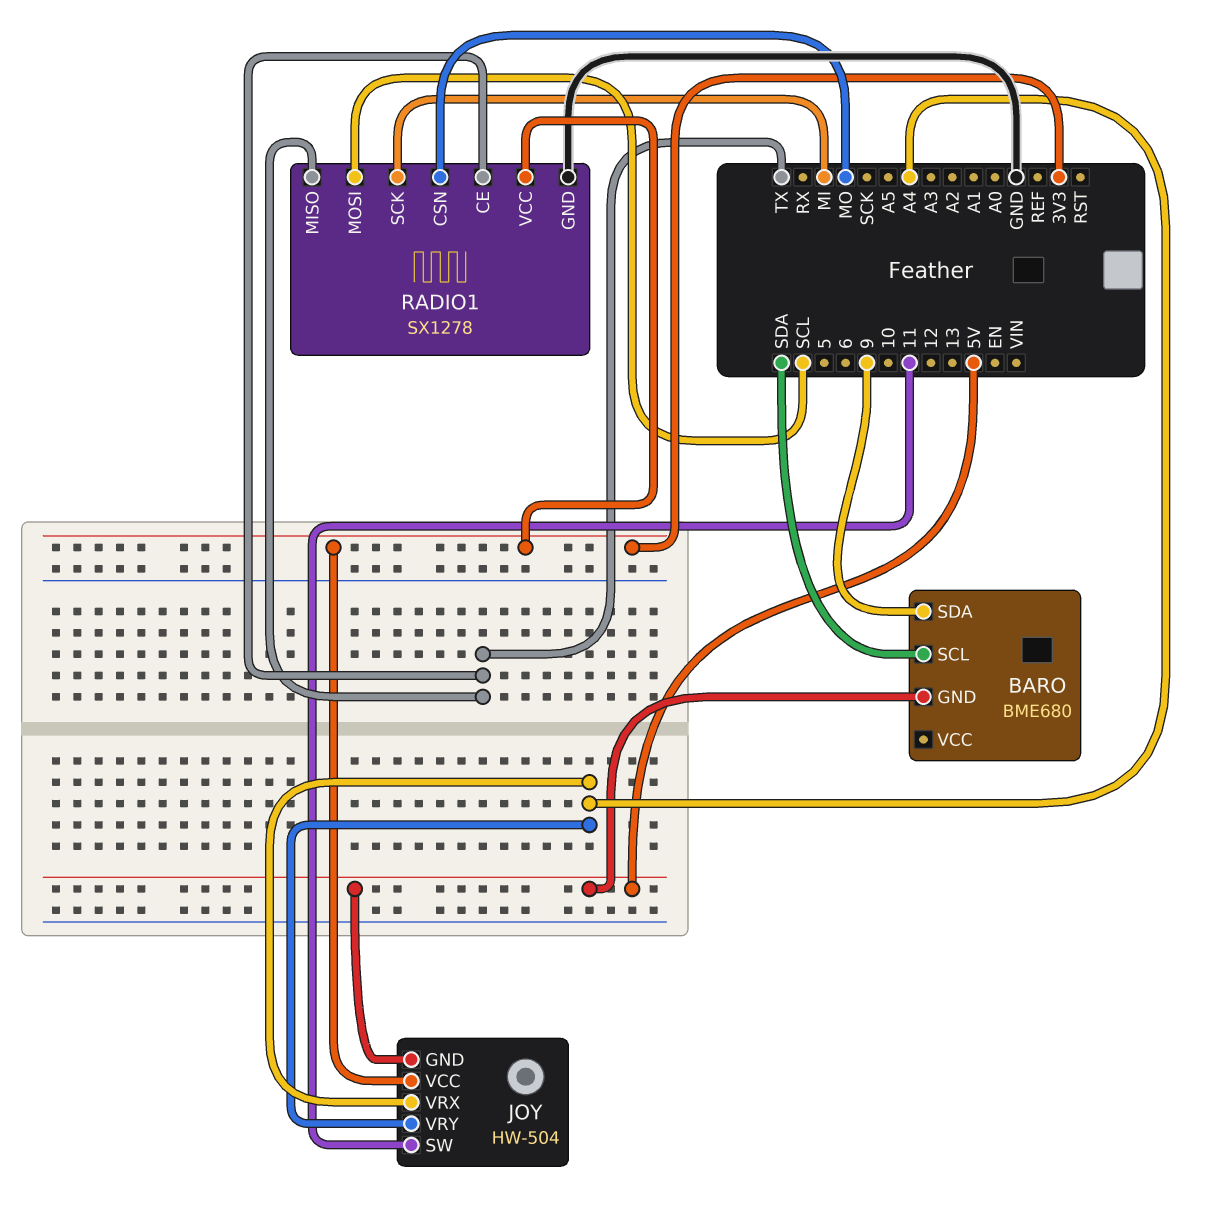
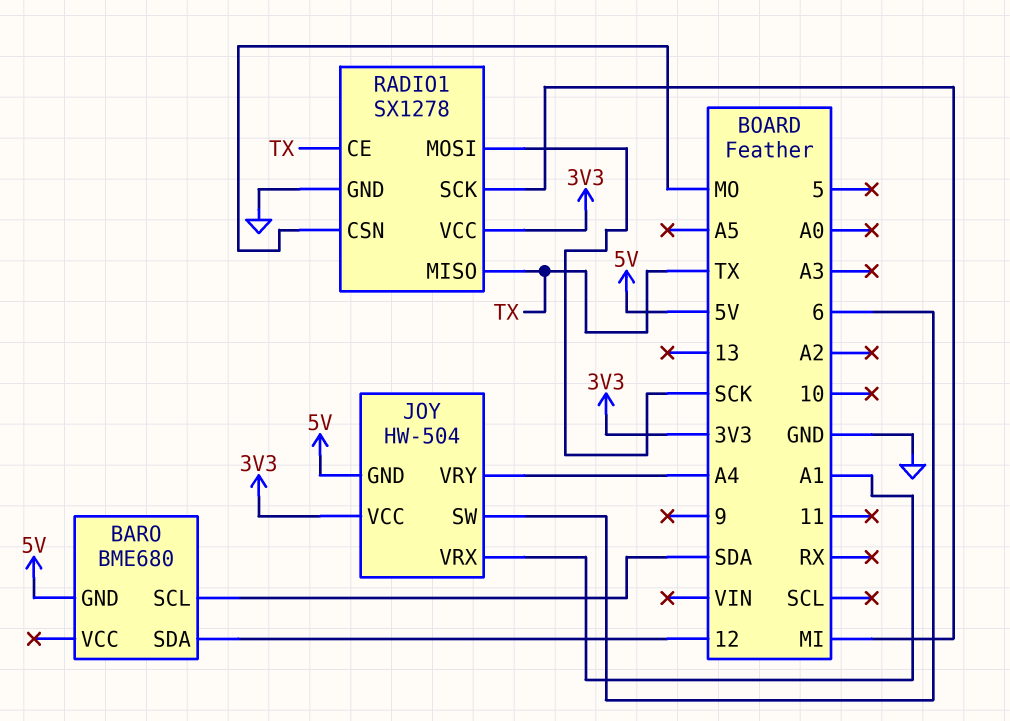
BARO pin SDA: 9 -> 12
JOY pin SW: 11 -> 6
JOY pin VRX: A4 -> A1
RADIO1 pin MOSI: SCL -> SCK

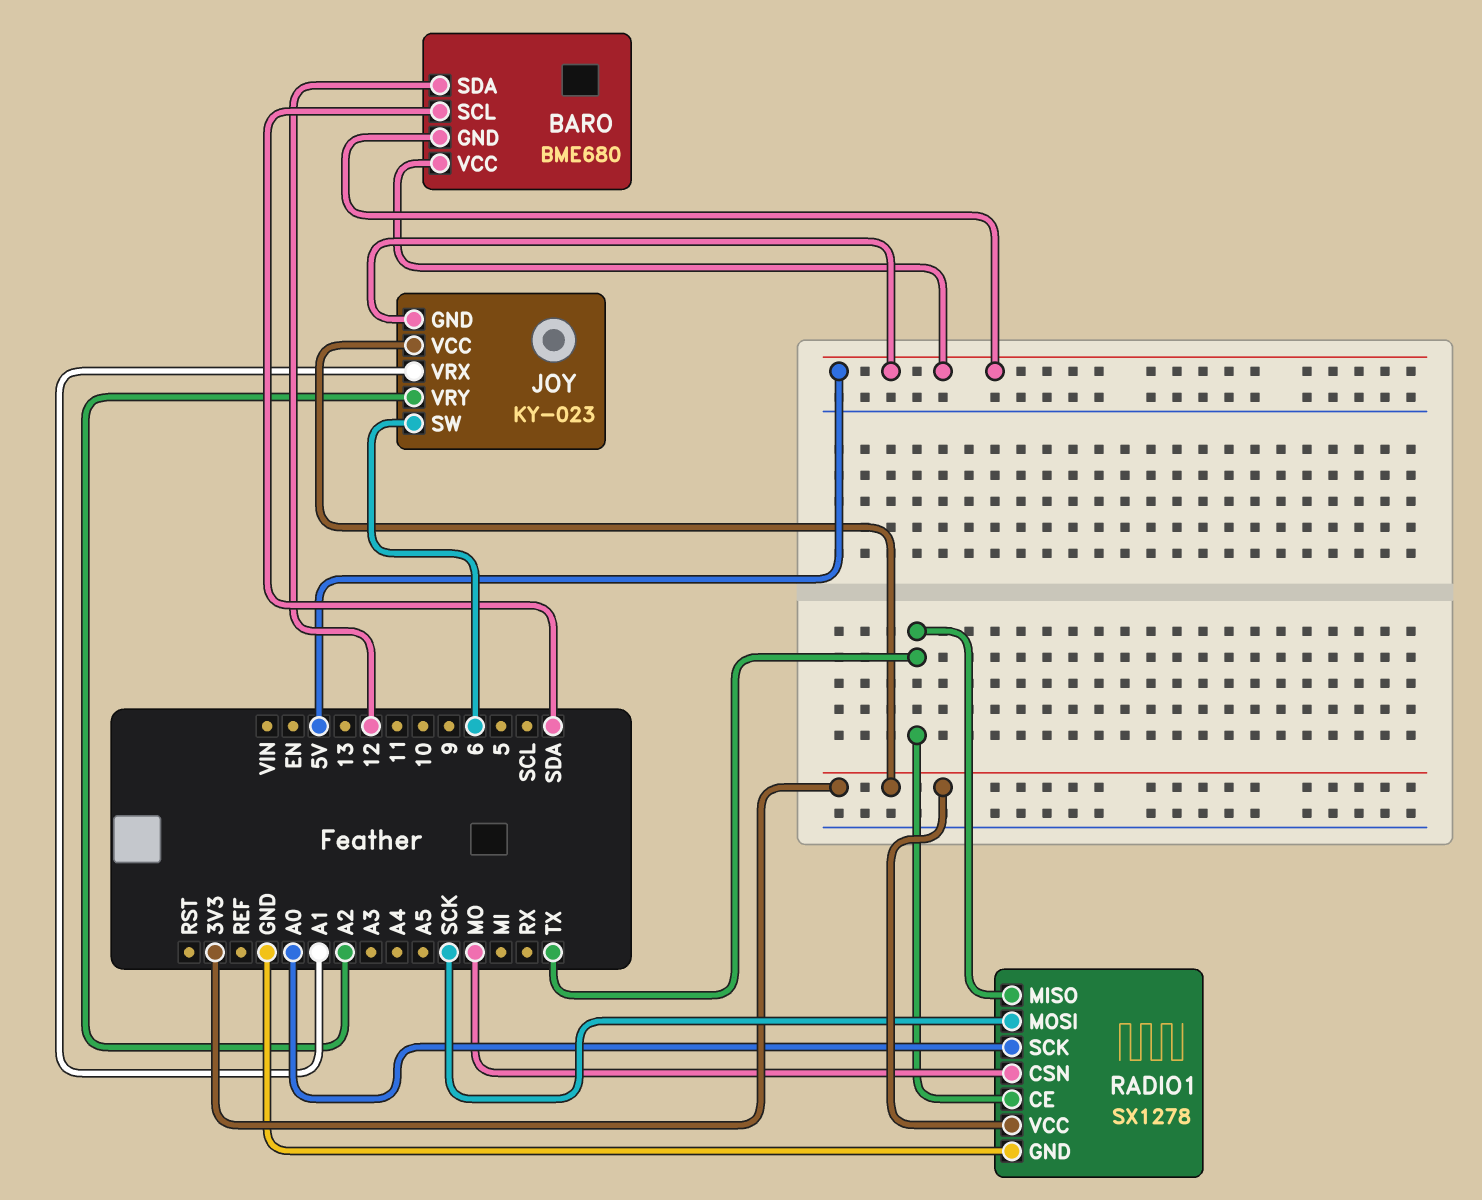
BARO pin VCC: none -> 5V
JOY: HW-504 -> KY-023
JOY pin VRY: A4 -> A2
RADIO1 pin SCK: MI -> A0

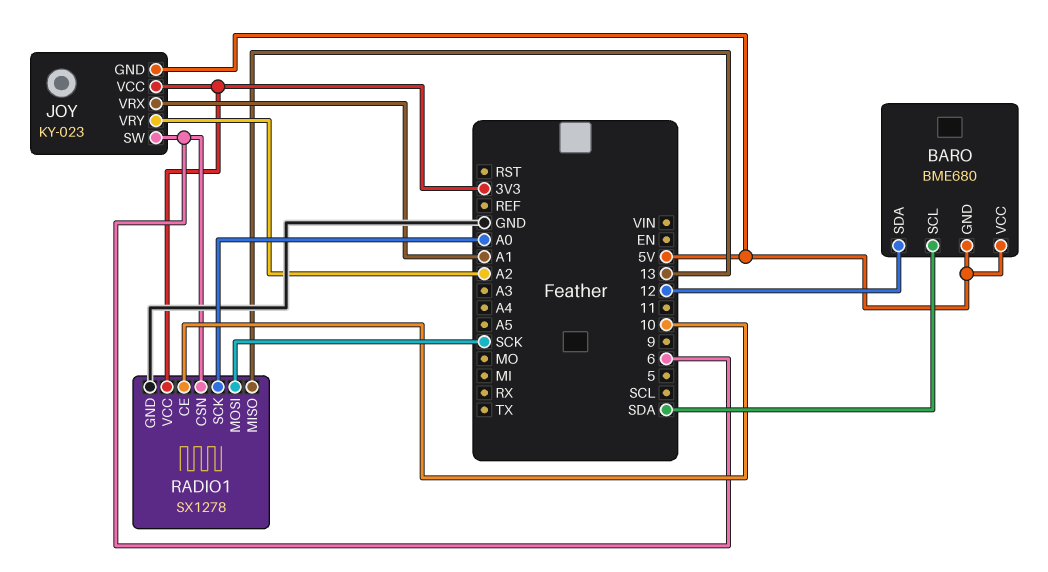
RADIO1 pin CE: TX -> 10
RADIO1 pin CSN: MO -> 6
RADIO1 pin MISO: TX -> 13

